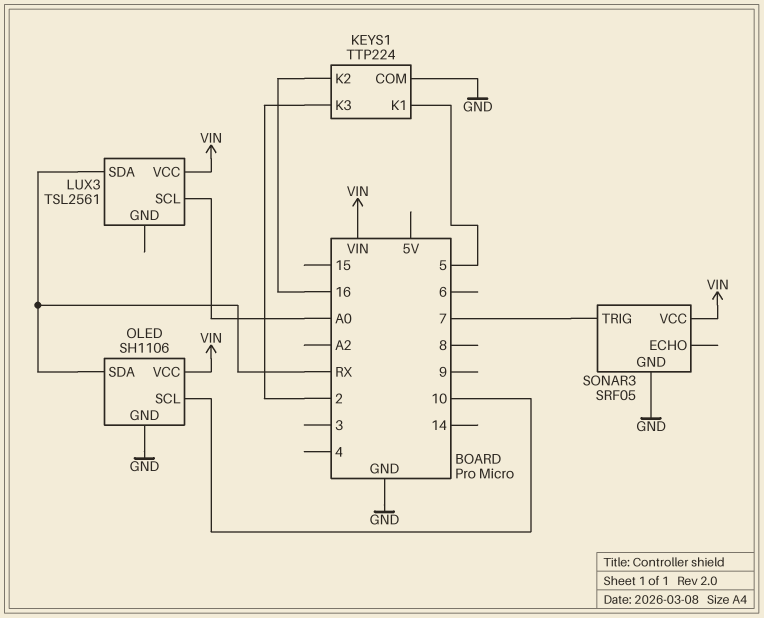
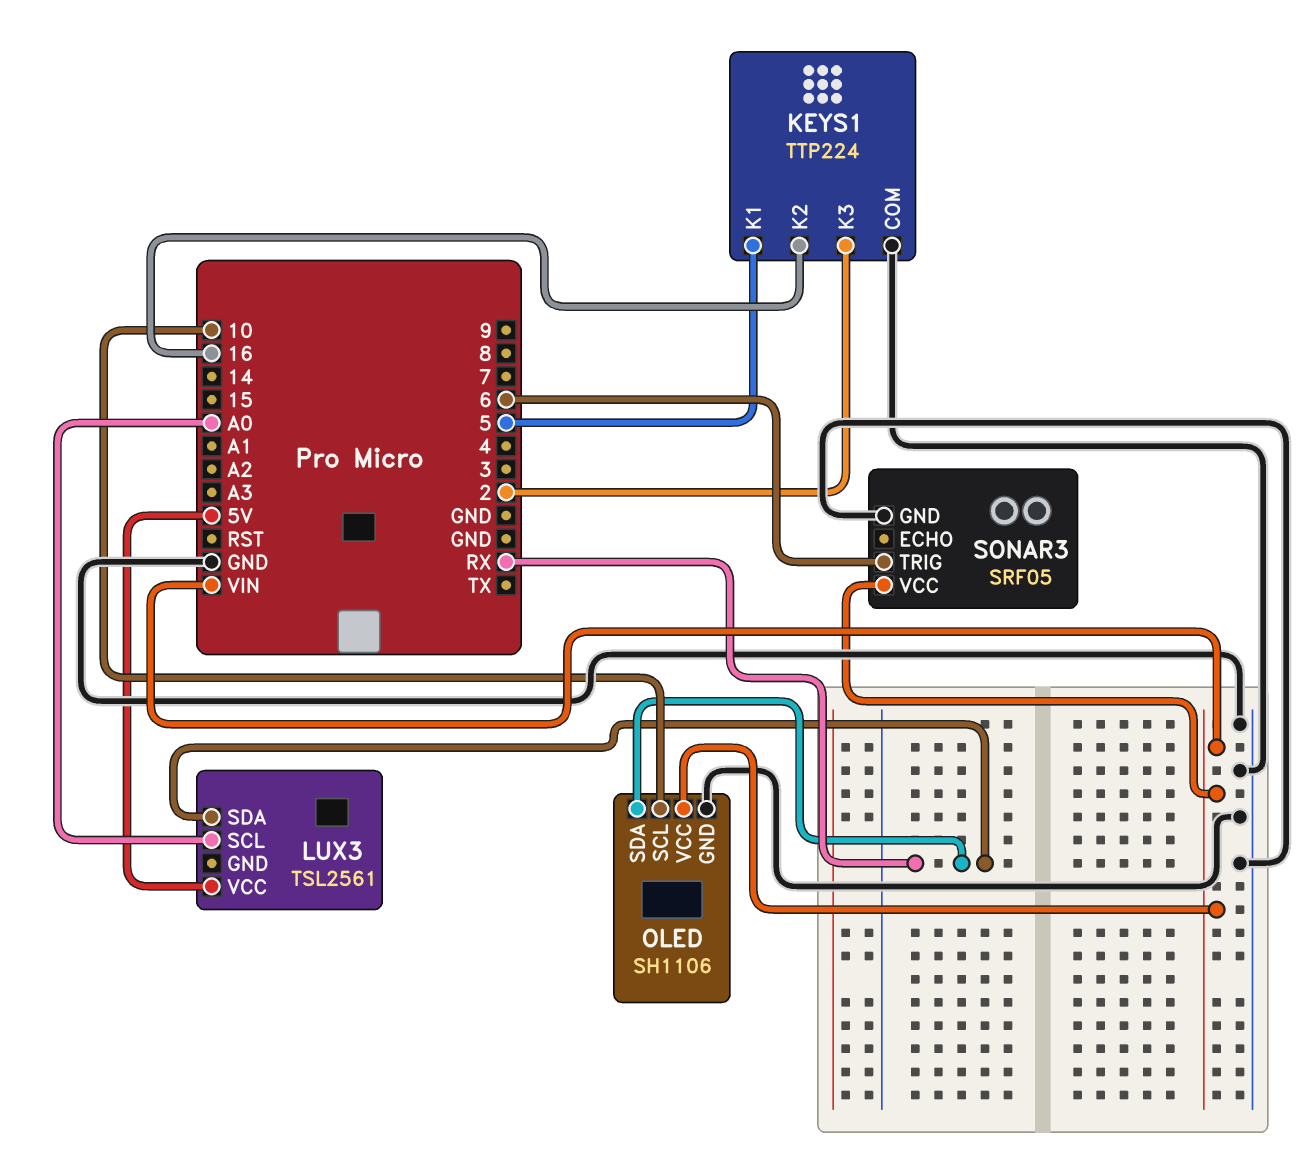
LUX3 pin VCC: VIN -> 5V
SONAR3 pin TRIG: 7 -> 6

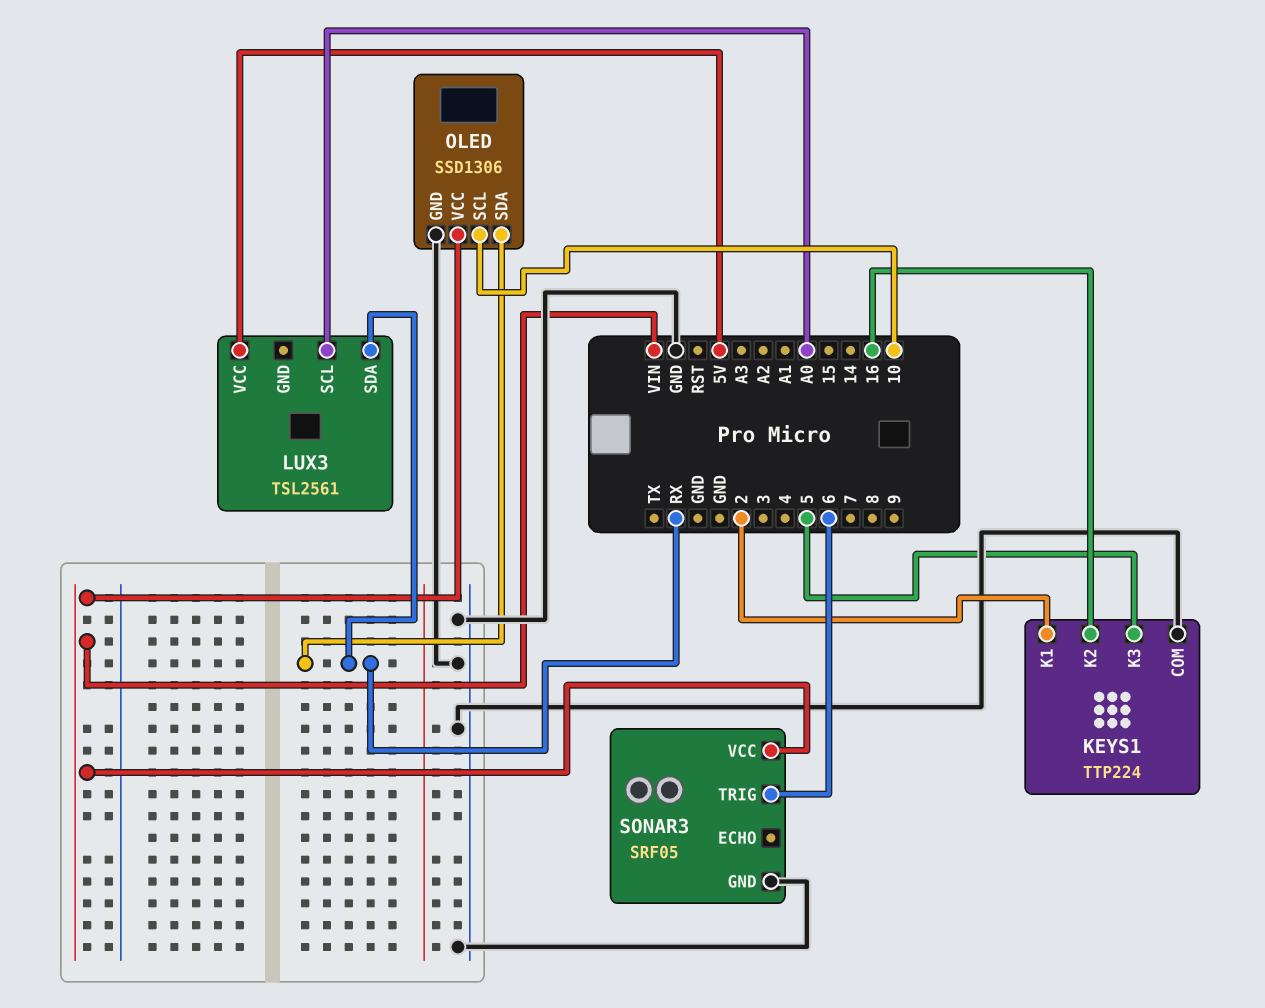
KEYS1 pin K1: 5 -> 2
KEYS1 pin K3: 2 -> 5
OLED: SH1106 -> SSD1306

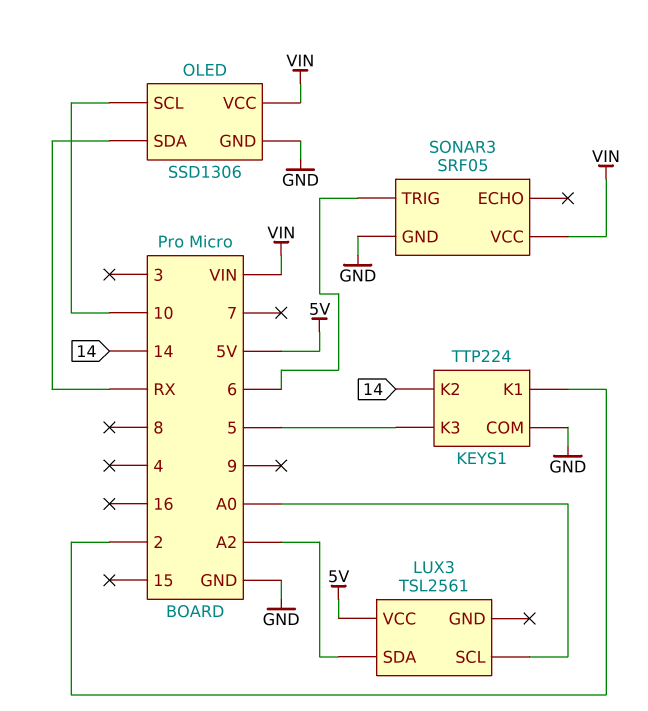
KEYS1 pin K2: 16 -> 14
LUX3 pin SDA: RX -> A2

